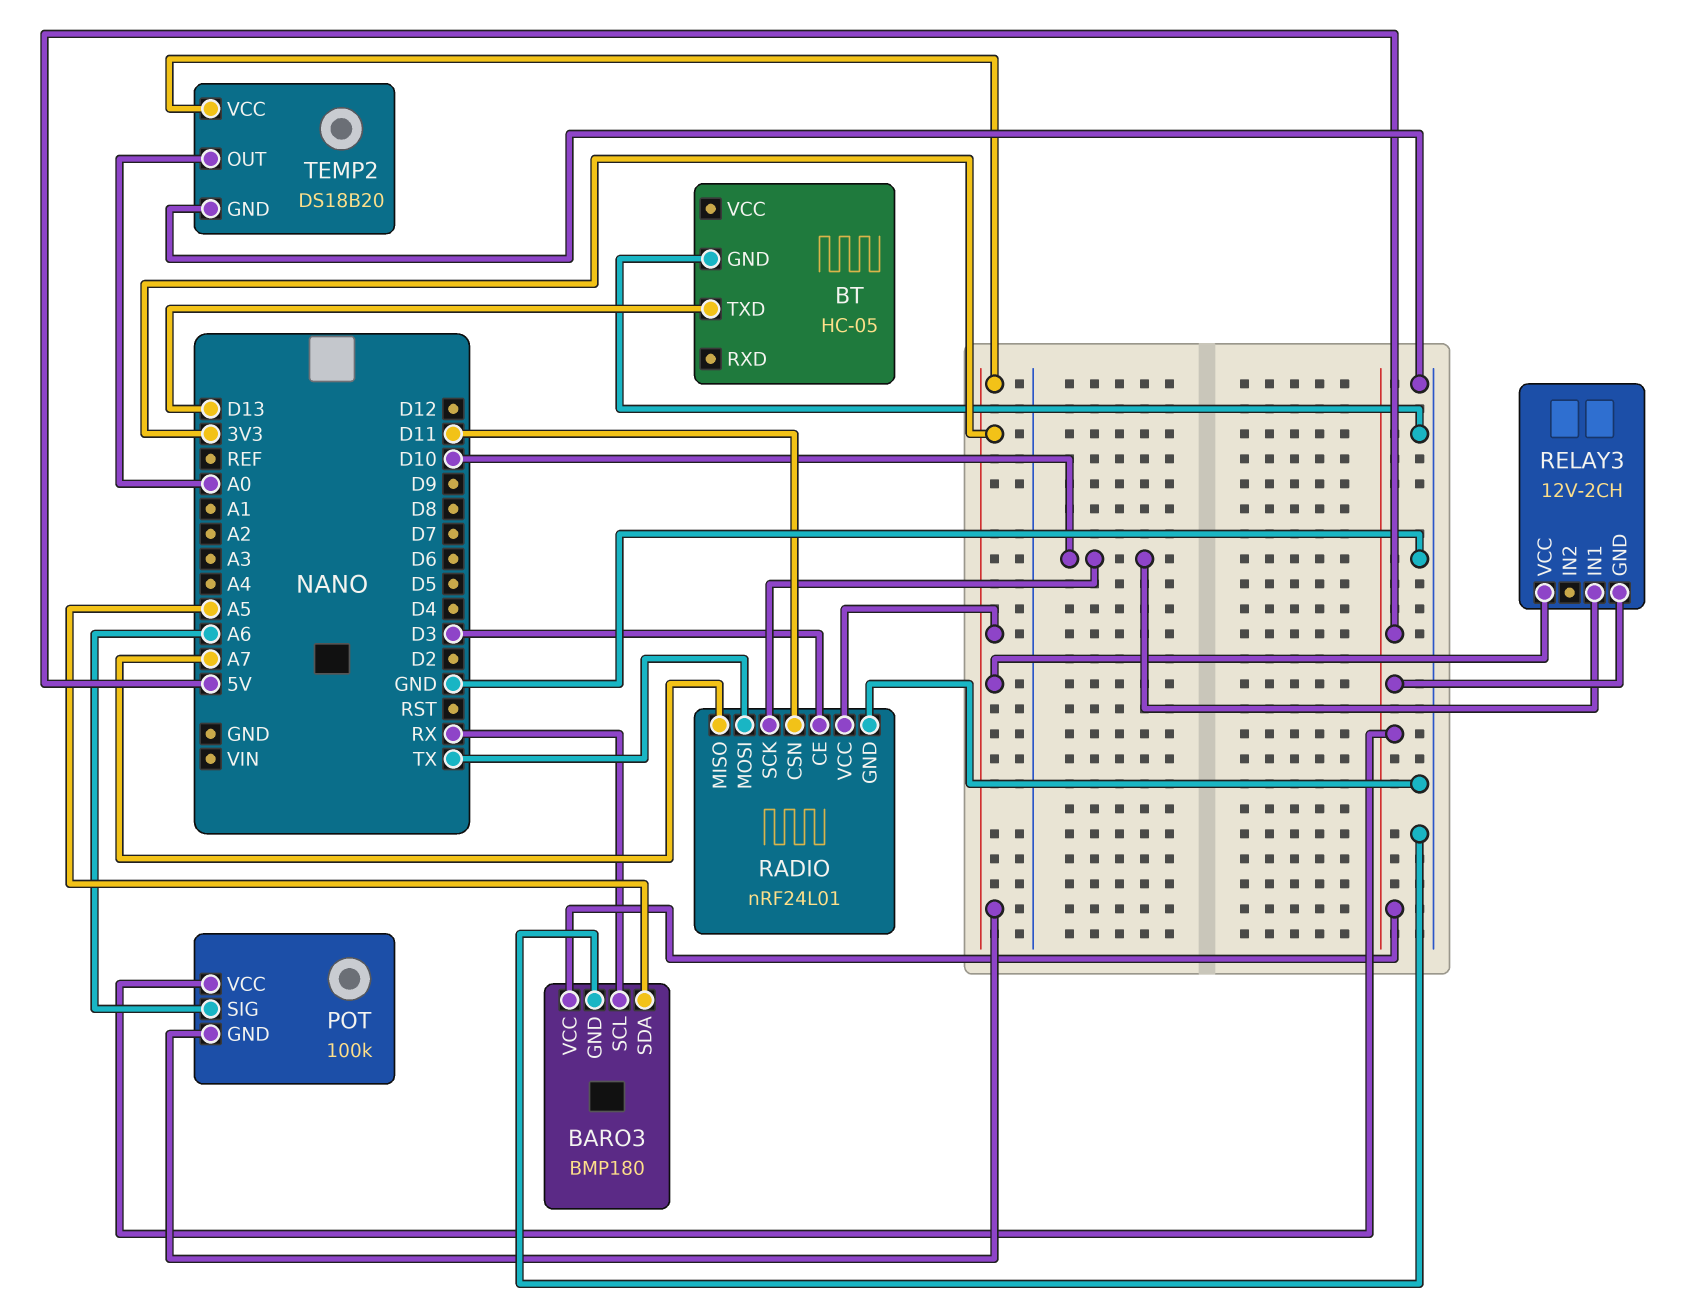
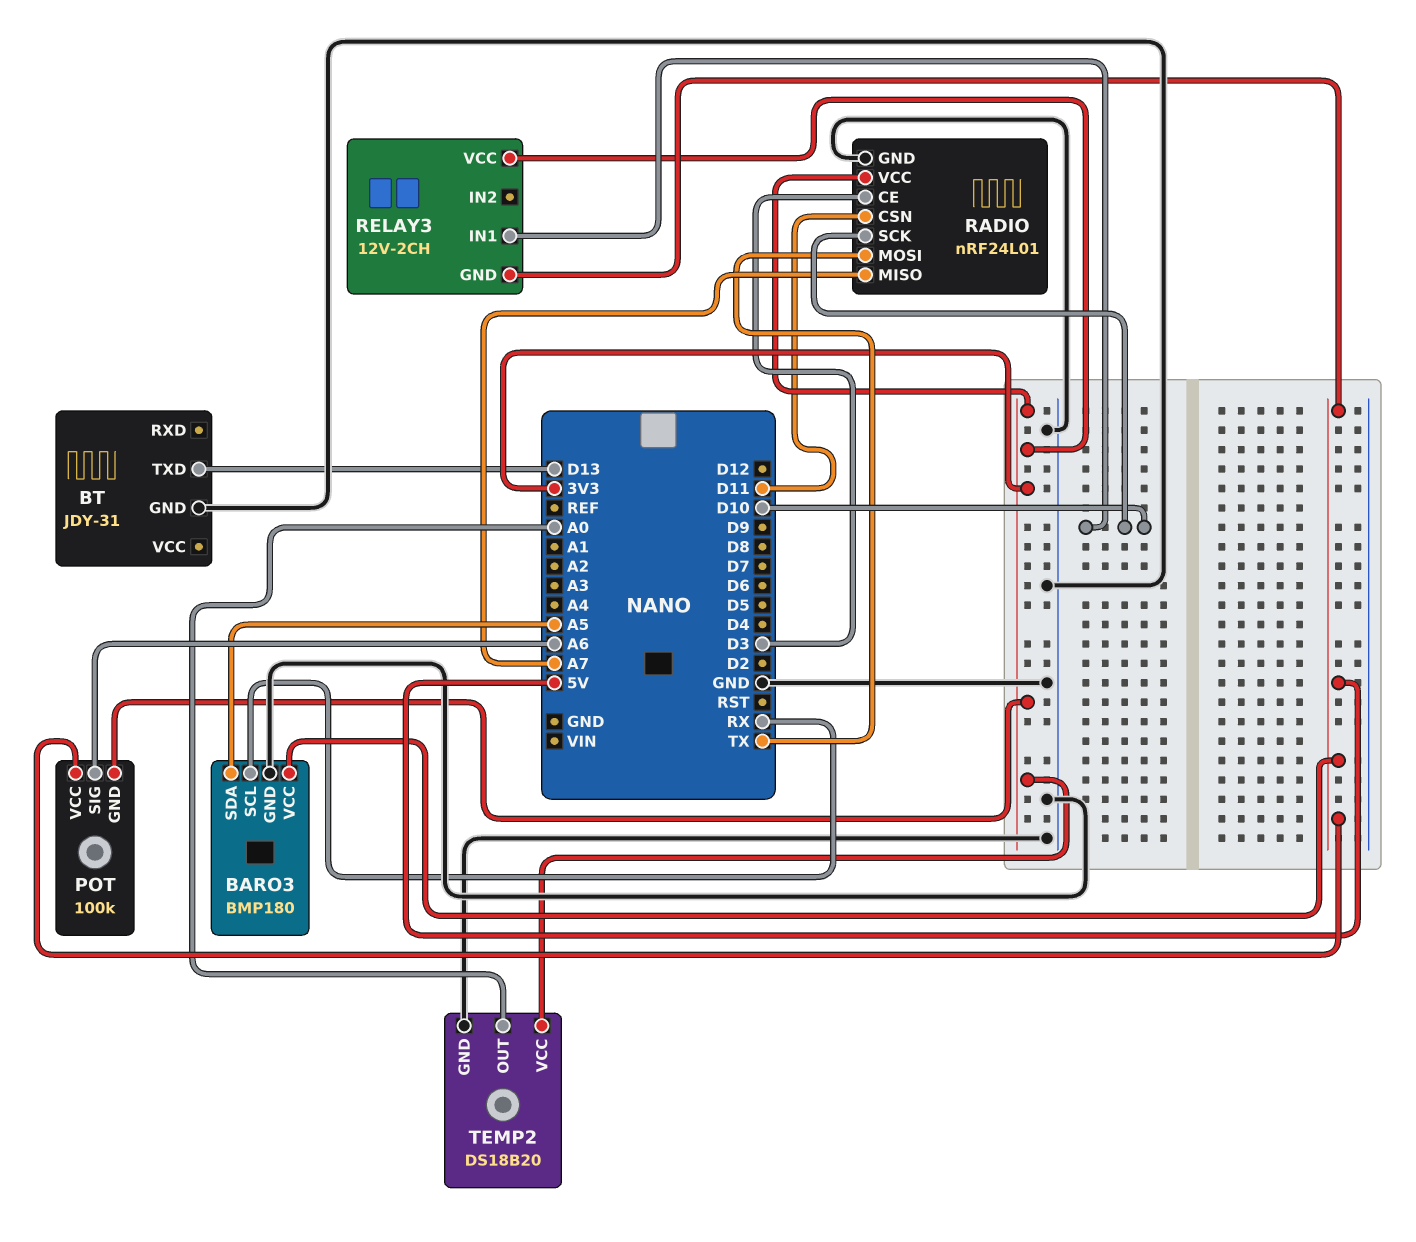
BT: HC-05 -> JDY-31

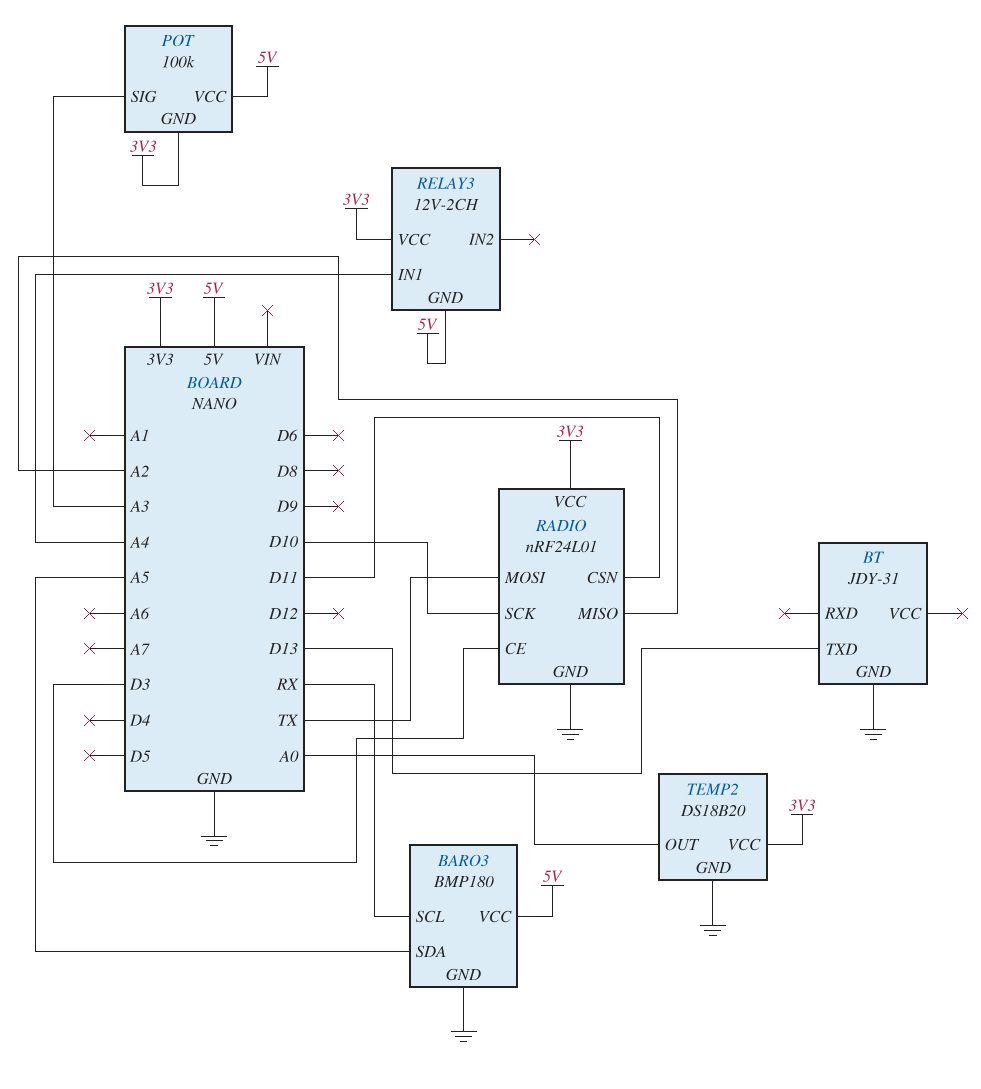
POT pin SIG: A6 -> A3
RADIO pin MISO: A7 -> A2
RELAY3 pin IN1: D10 -> A4

